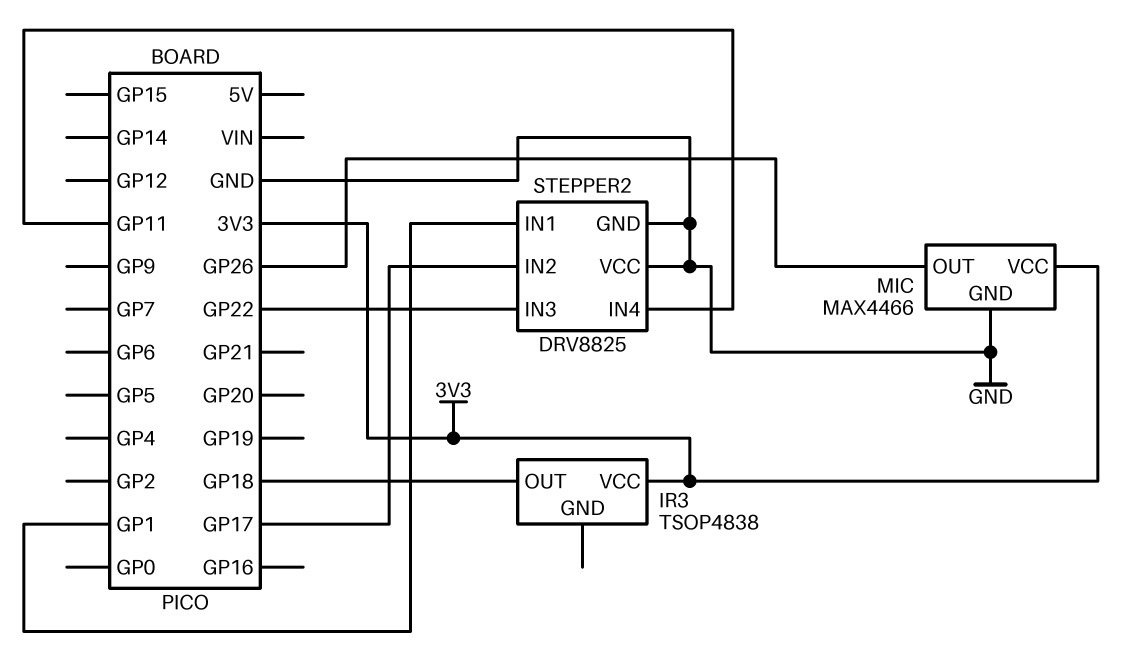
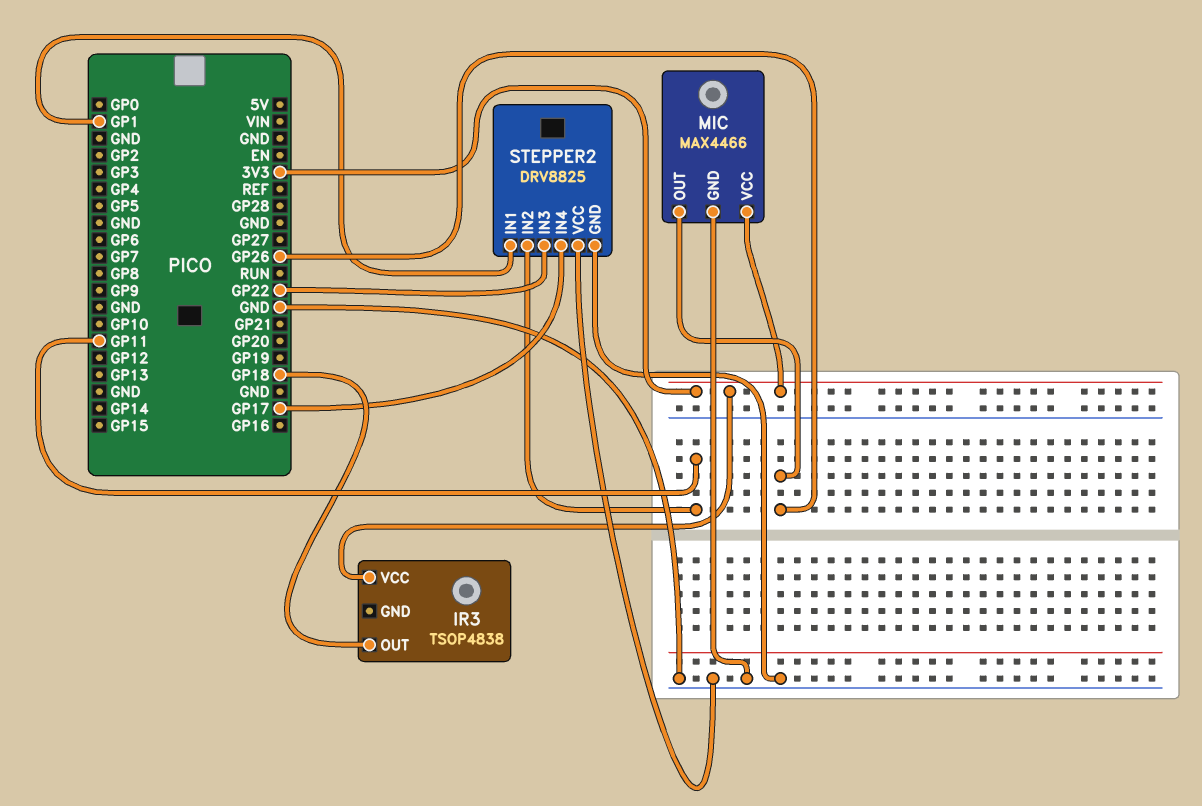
STEPPER2 pin IN2: GP17 -> GP11
STEPPER2 pin IN4: GP11 -> GP17

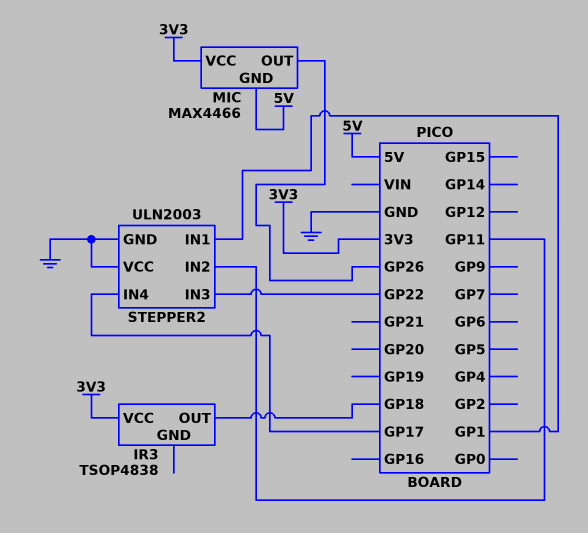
MIC pin GND: GND -> 5V
STEPPER2: DRV8825 -> ULN2003

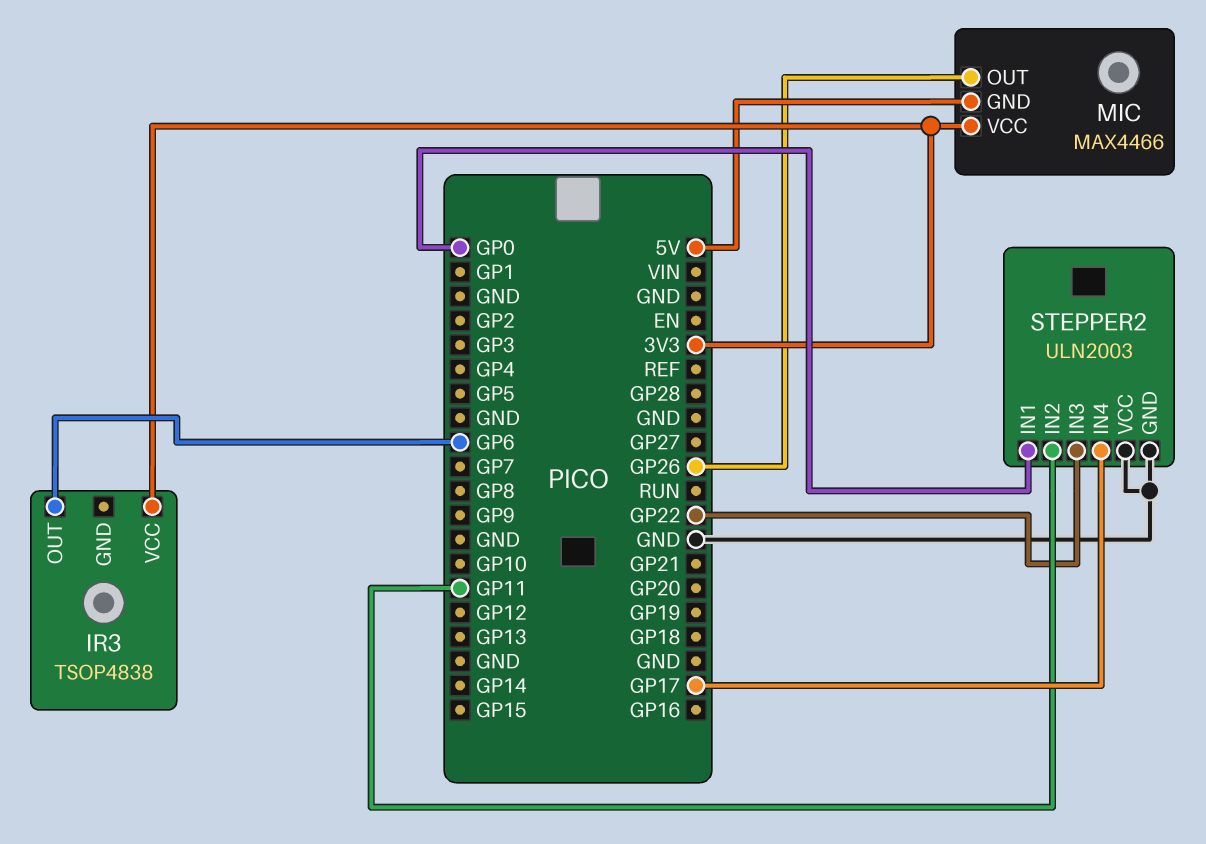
IR3 pin OUT: GP18 -> GP6
STEPPER2 pin IN1: GP1 -> GP0

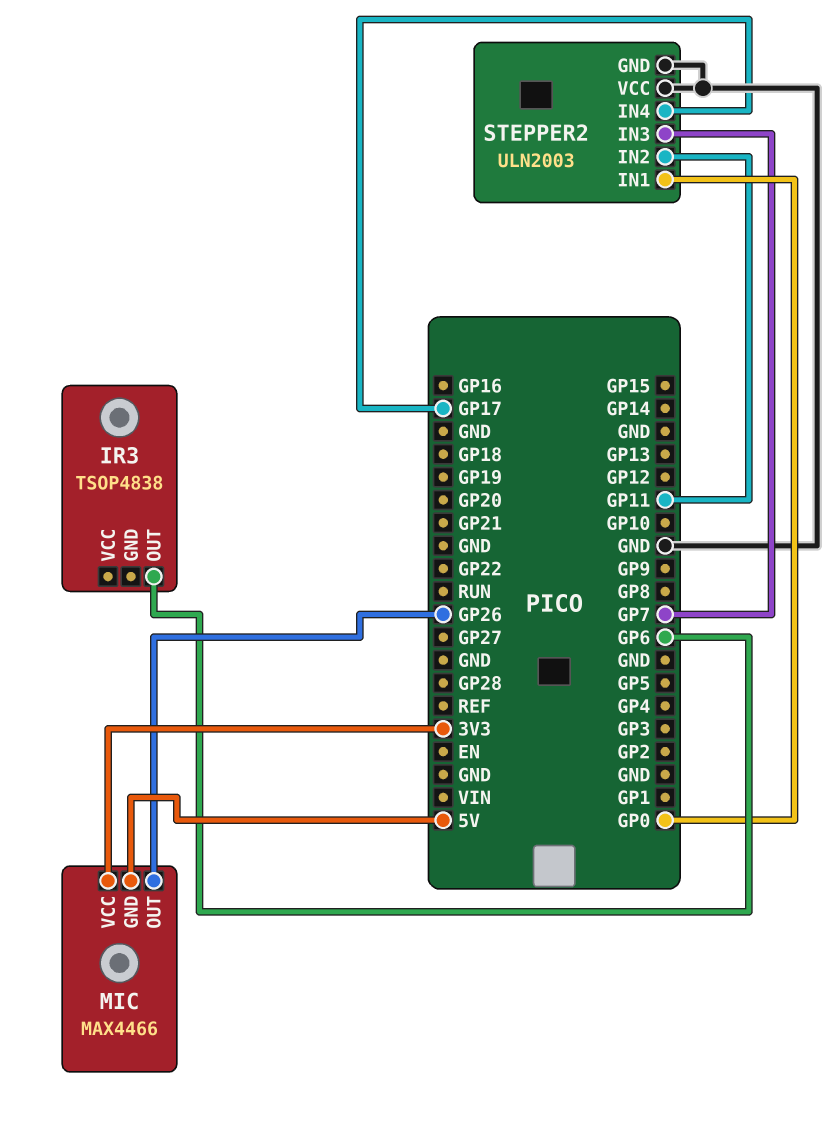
IR3 pin VCC: 3V3 -> none
STEPPER2 pin IN3: GP22 -> GP7

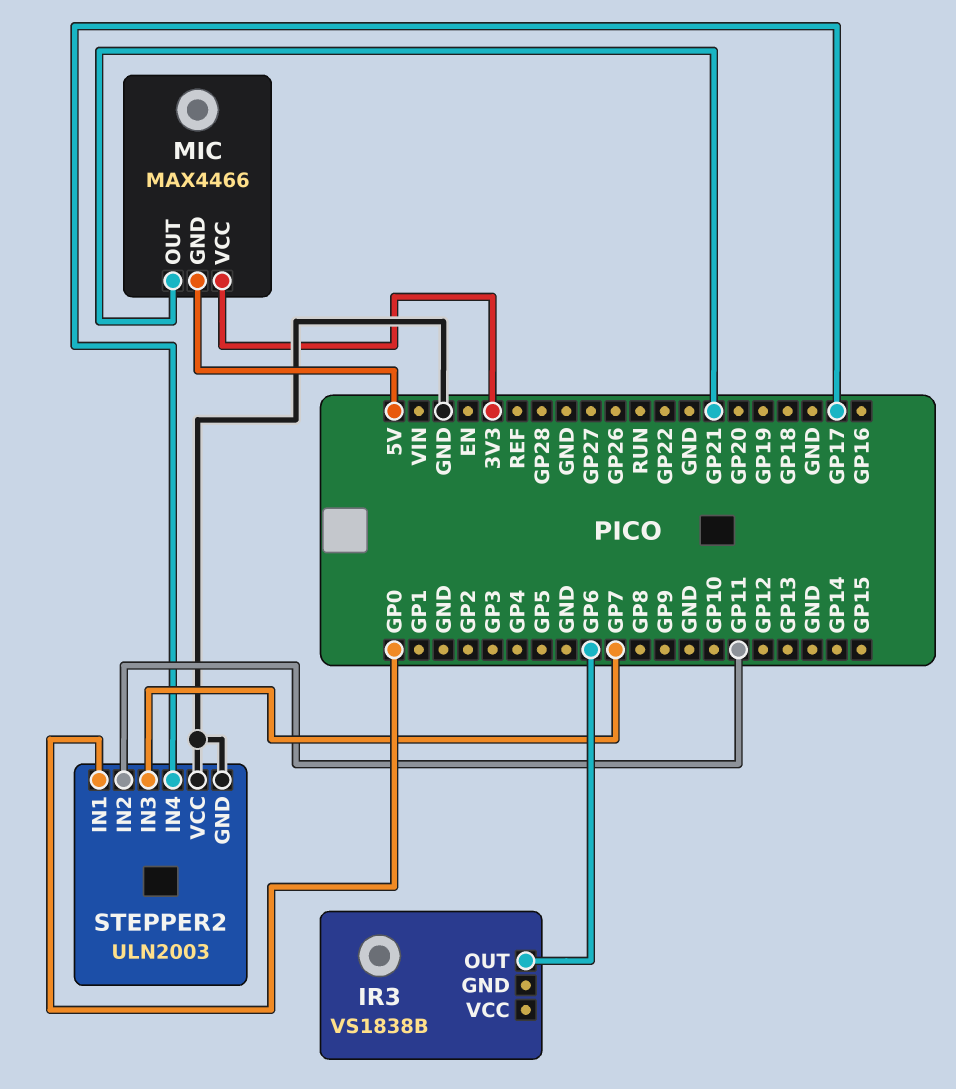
IR3: TSOP4838 -> VS1838B
MIC pin OUT: GP26 -> GP21

